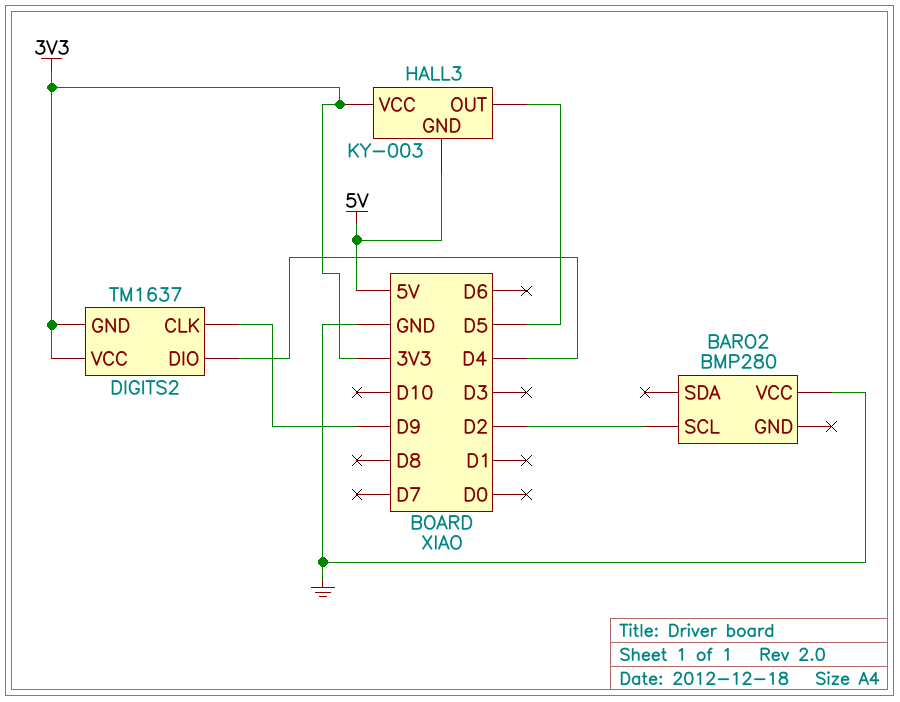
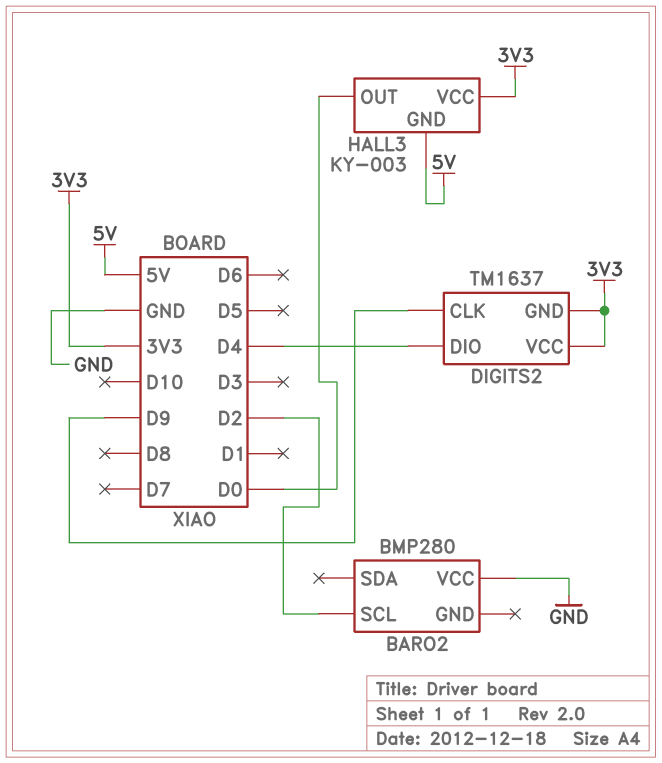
HALL3 pin OUT: D5 -> D0

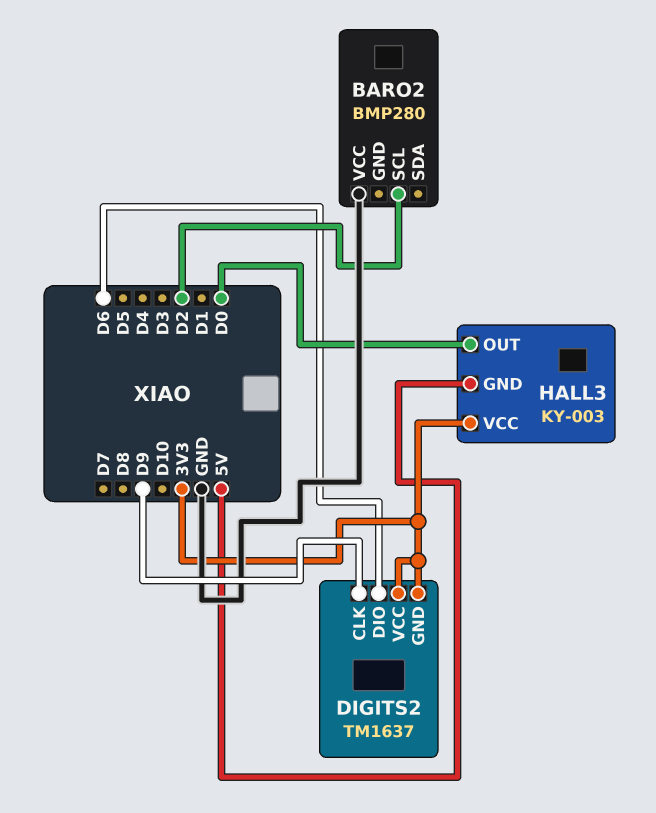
DIGITS2 pin DIO: D4 -> D6

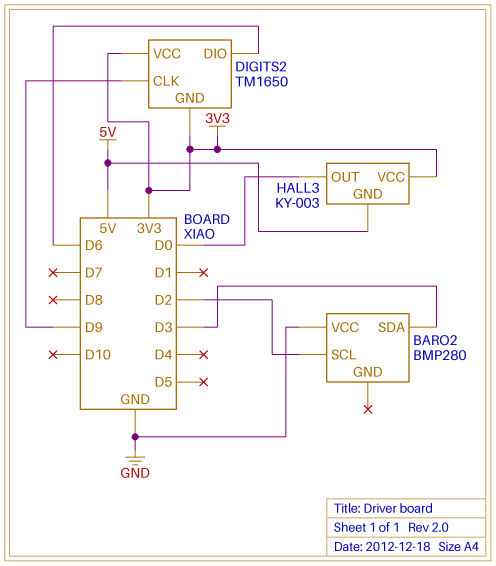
BARO2 pin SDA: none -> D3
DIGITS2: TM1637 -> TM1650

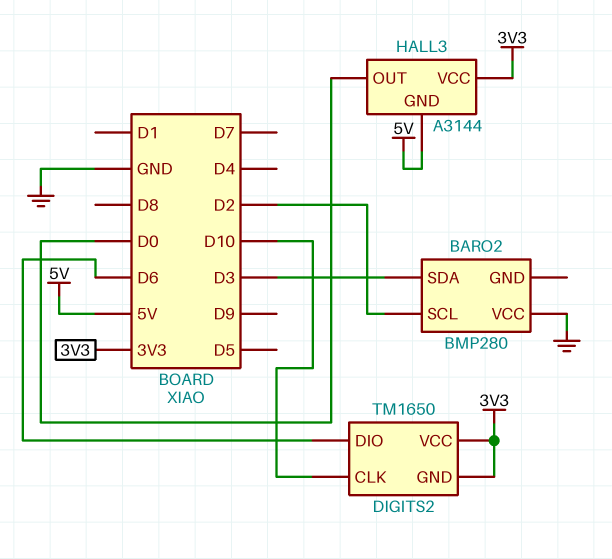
DIGITS2 pin CLK: D9 -> D10
HALL3: KY-003 -> A3144

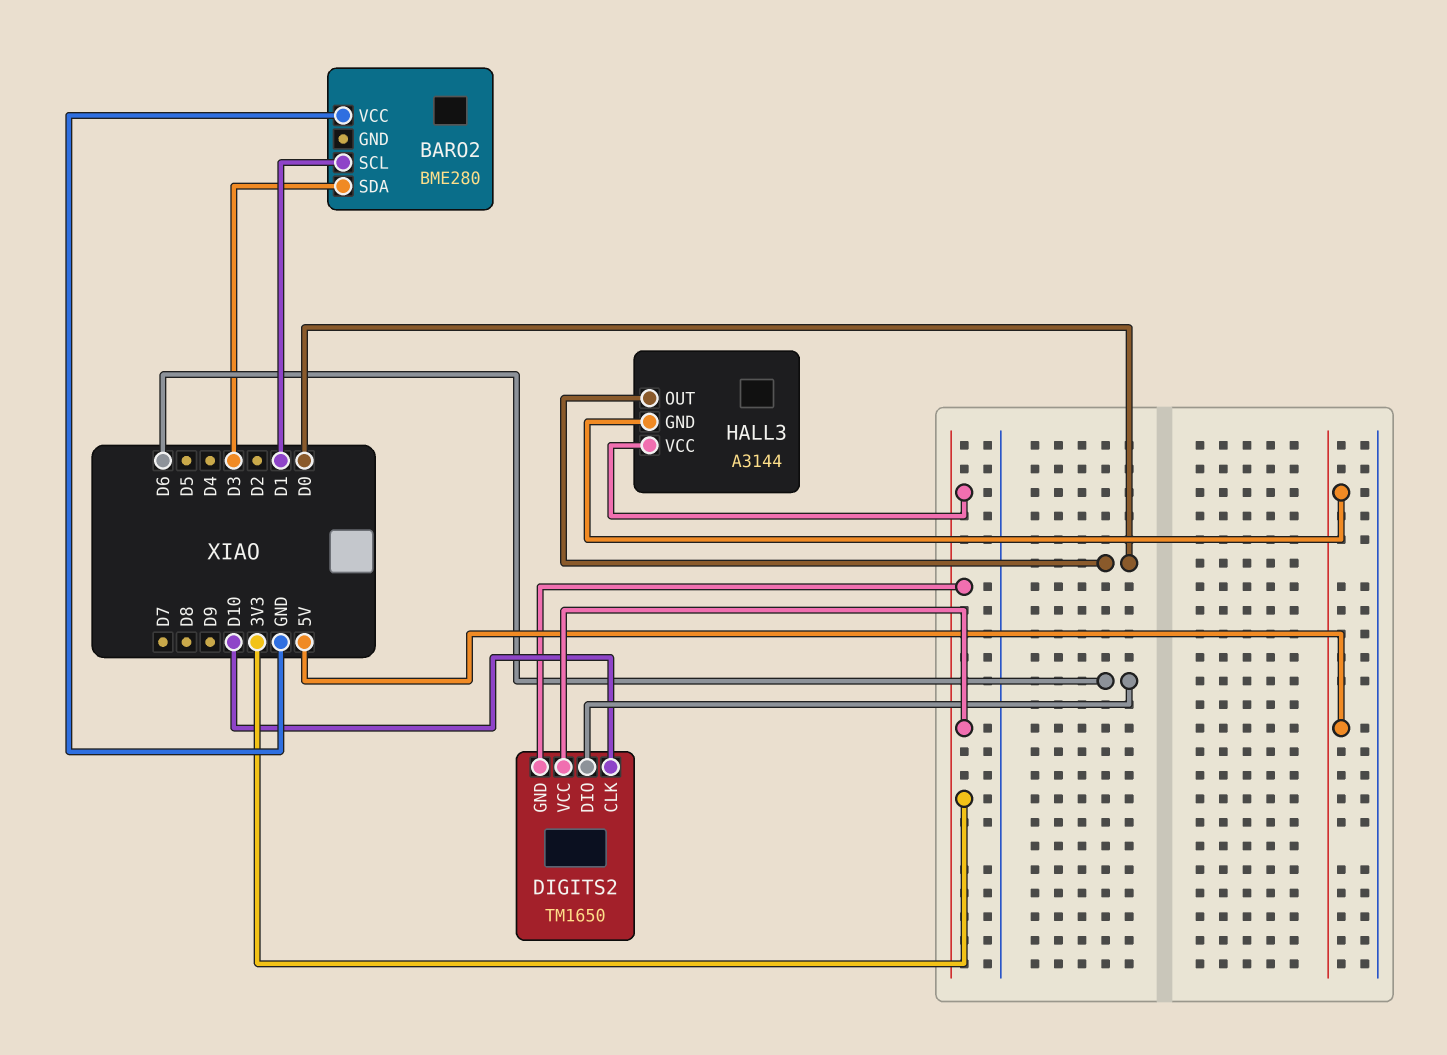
BARO2: BMP280 -> BME280
BARO2 pin SCL: D2 -> D1

